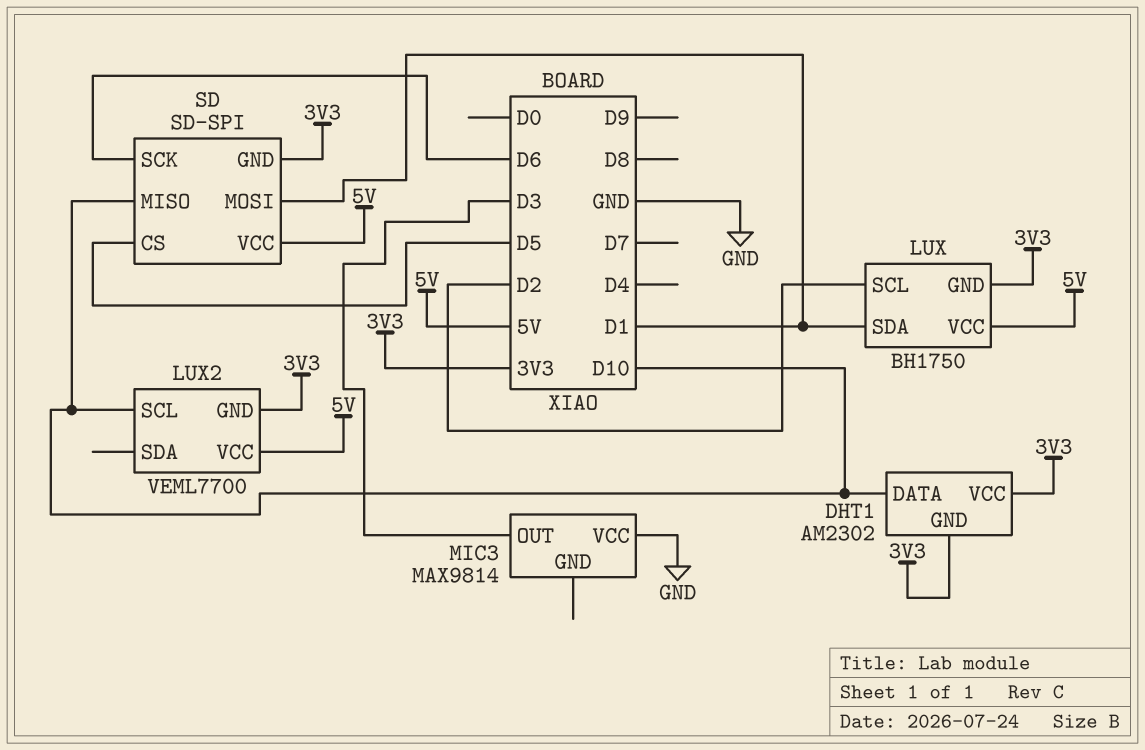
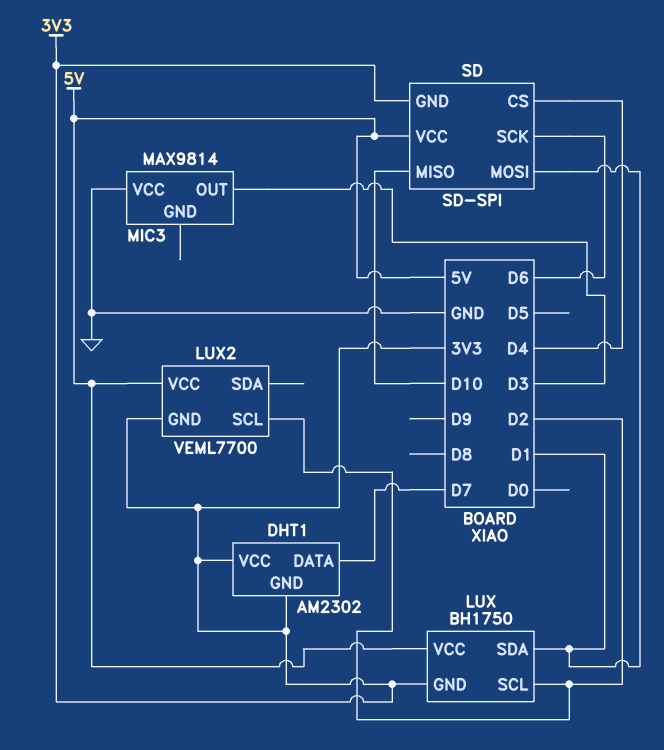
DHT1 pin DATA: D10 -> D7
LUX2 pin SCL: D10 -> D2
SD pin CS: D5 -> D4

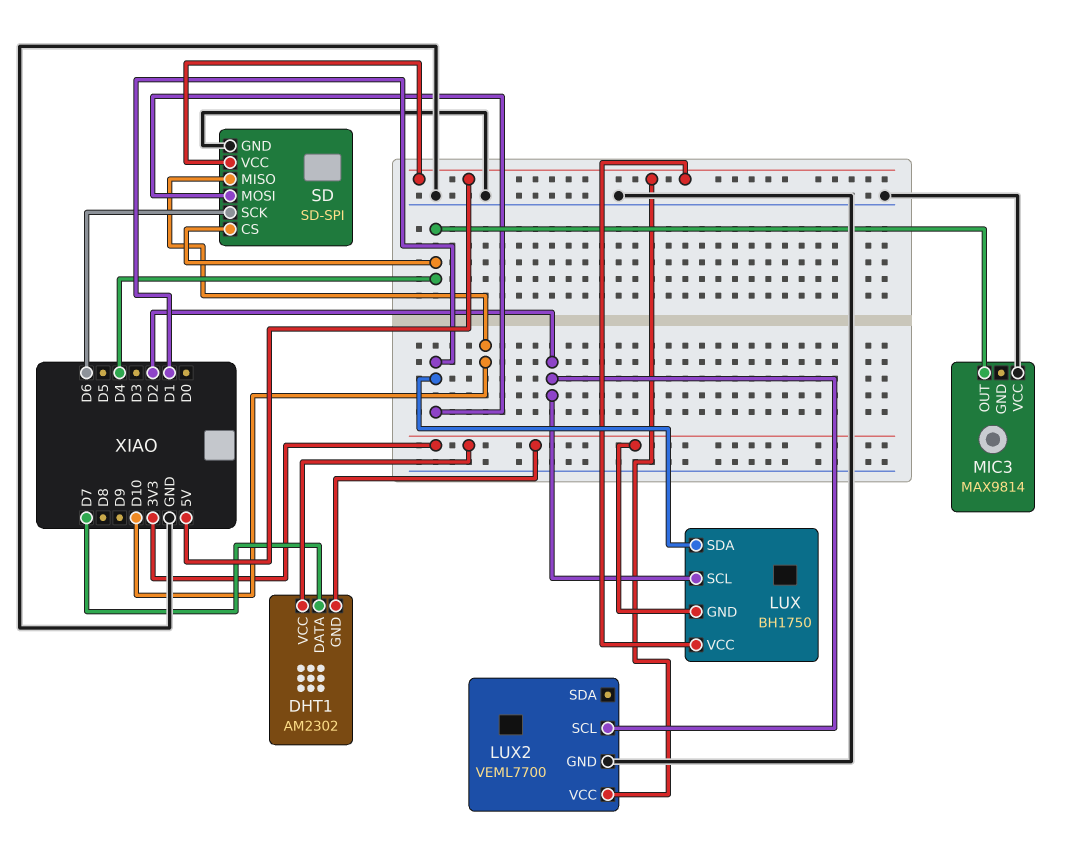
LUX2 pin GND: 3V3 -> GND
MIC3 pin OUT: D3 -> D4
SD pin GND: 3V3 -> GND

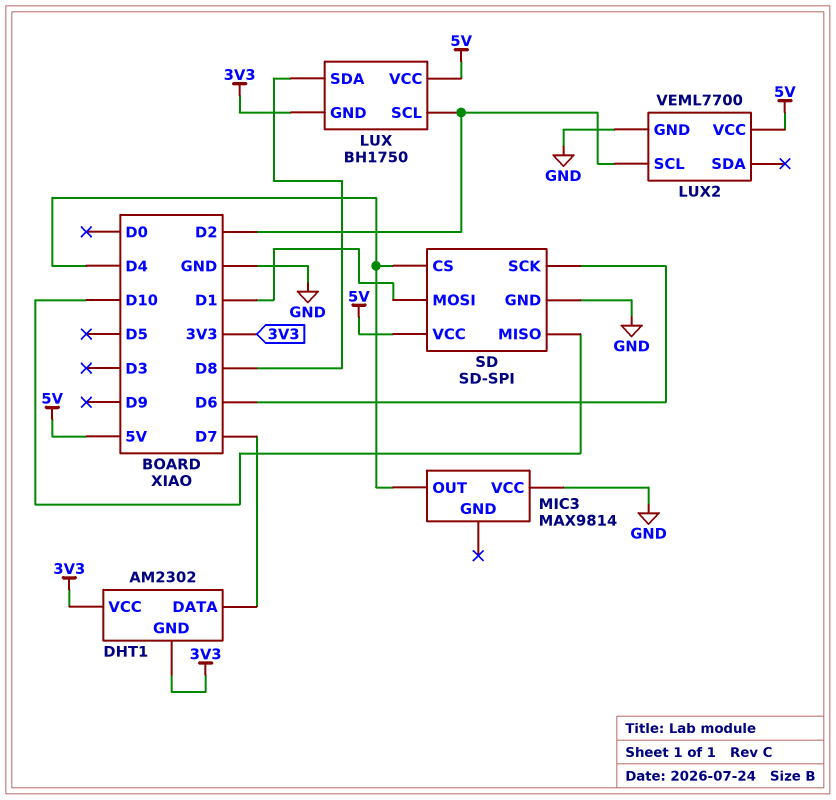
LUX pin SDA: D1 -> D8

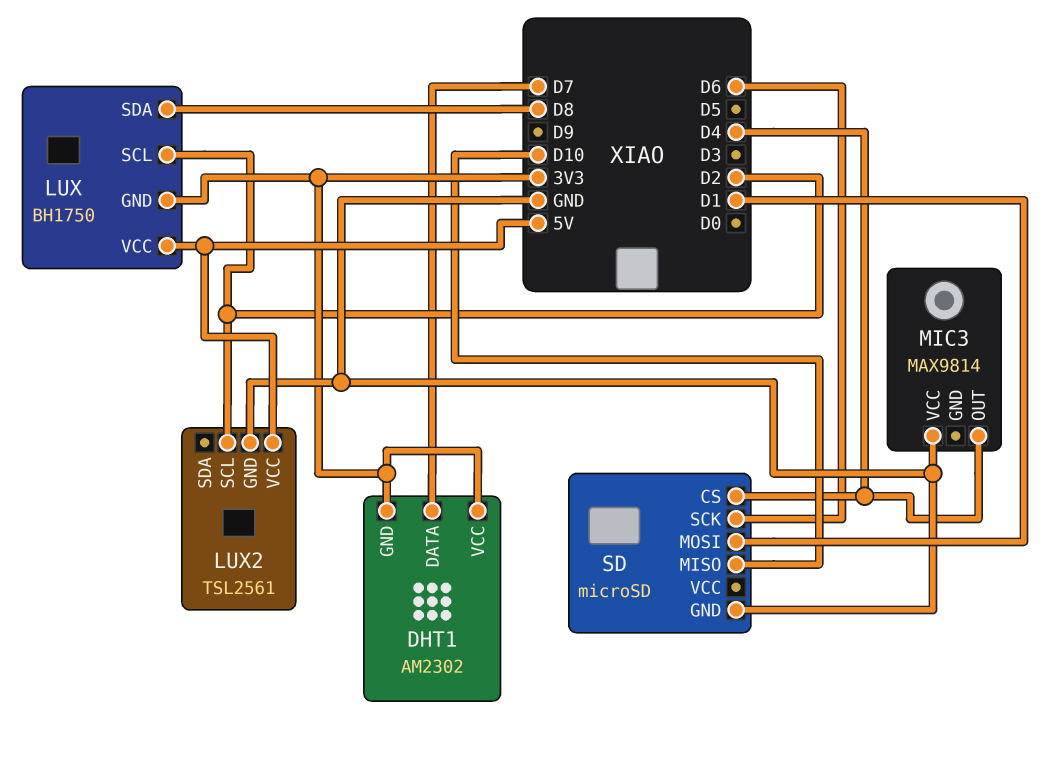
LUX2: VEML7700 -> TSL2561
SD: SD-SPI -> microSD
SD pin VCC: 5V -> none

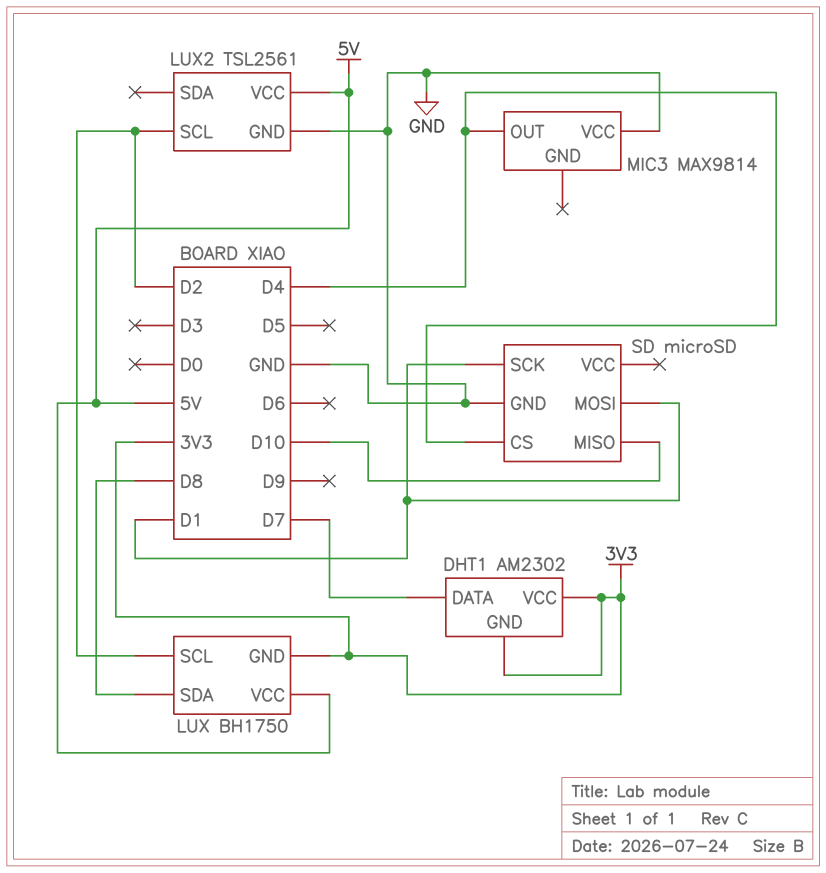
SD pin SCK: D6 -> D1

